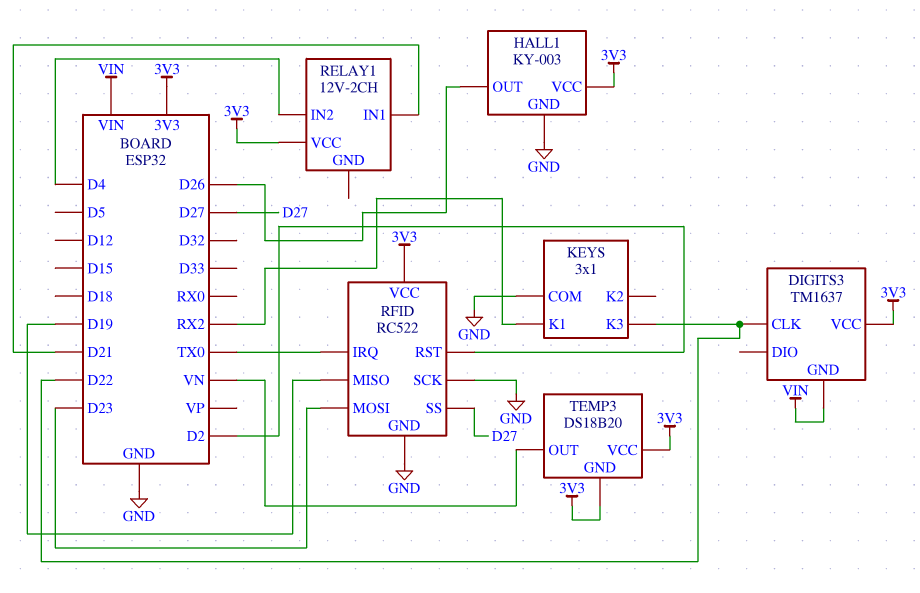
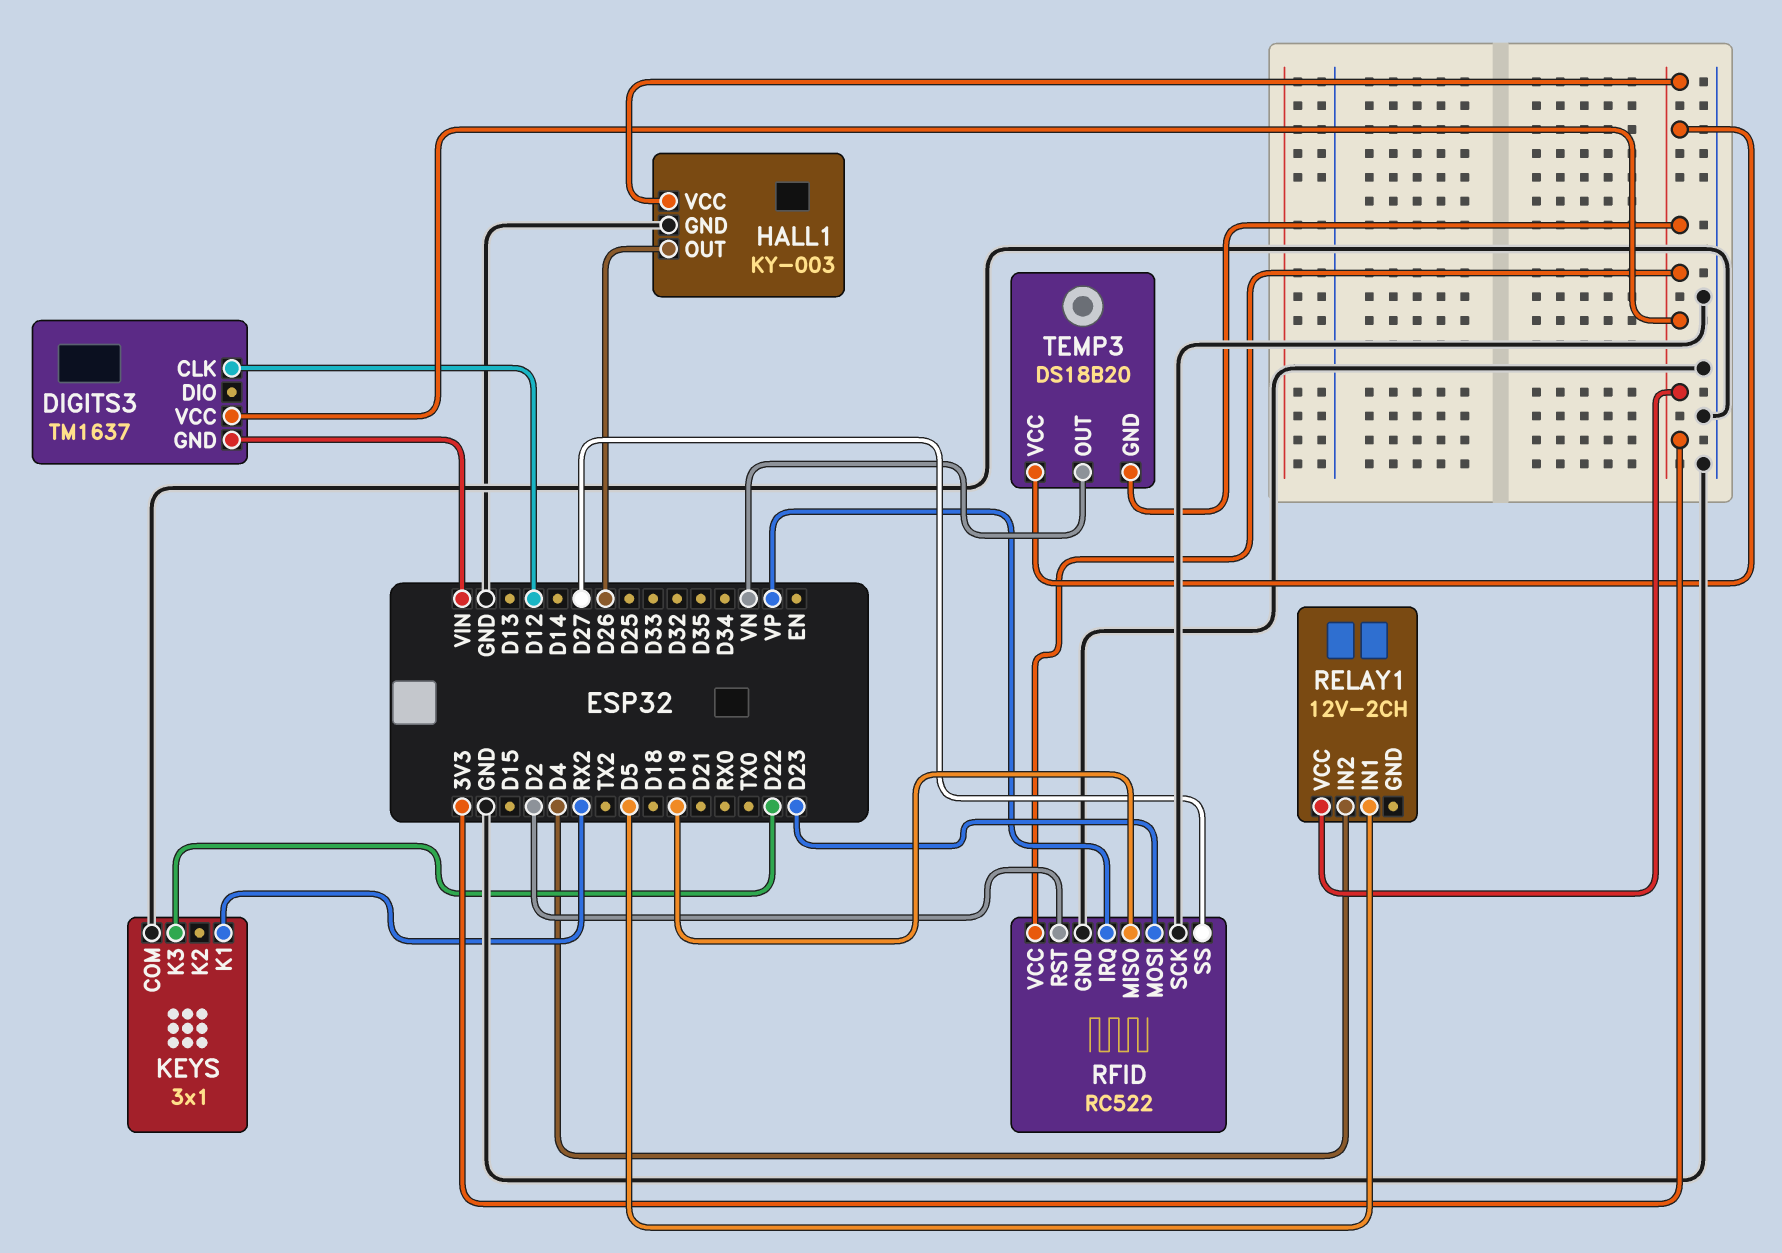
DIGITS3 pin CLK: D22 -> D12
RELAY1 pin IN1: D21 -> D5
RFID pin IRQ: TX0 -> VP

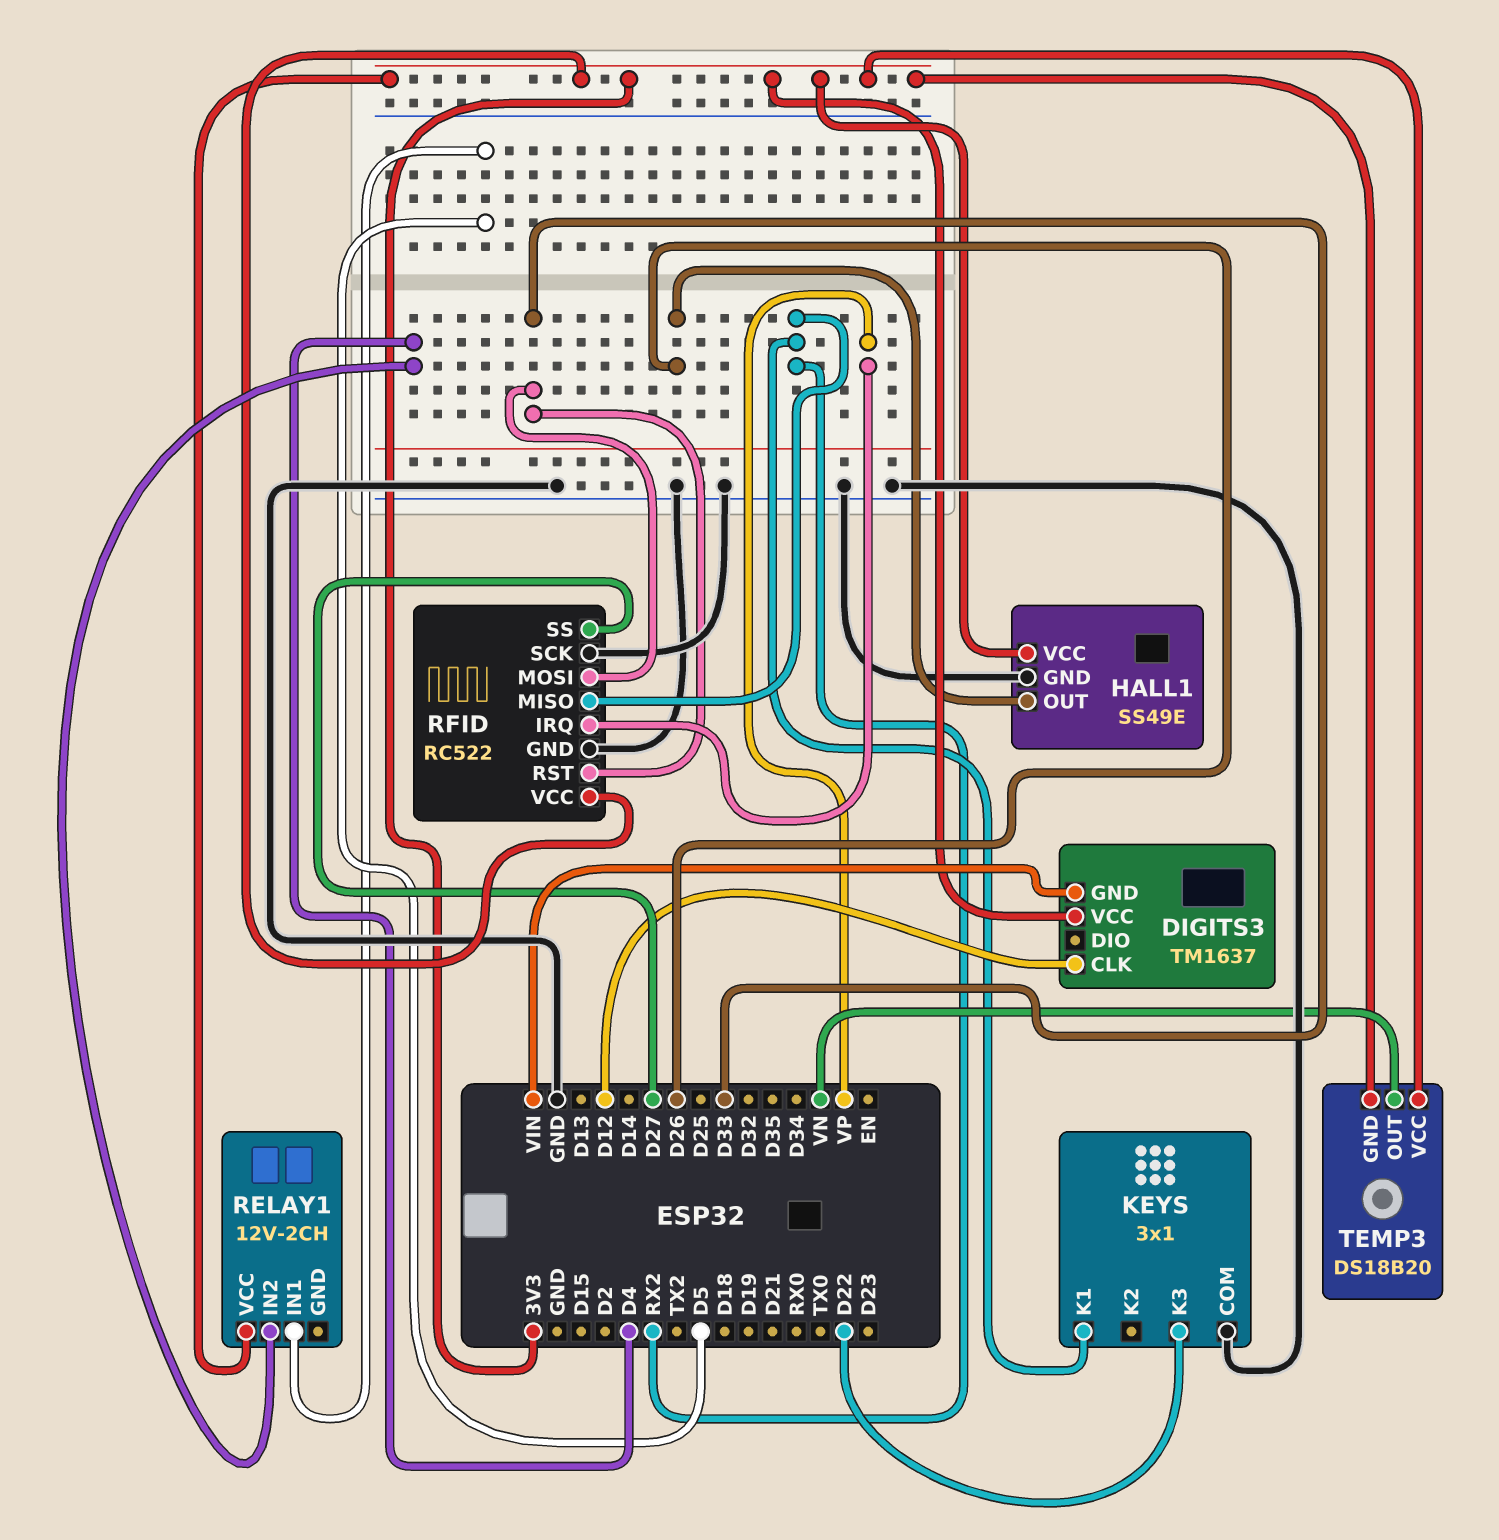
HALL1: KY-003 -> SS49E
RFID pin MISO: D19 -> RX2
RFID pin MOSI: D23 -> D33
RFID pin RST: D2 -> D33

